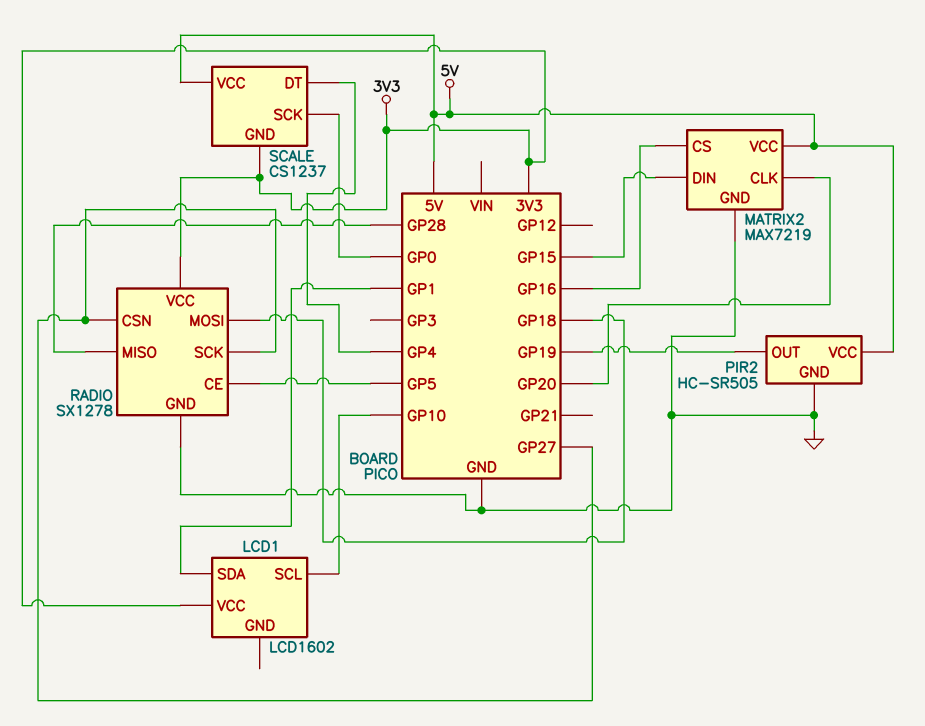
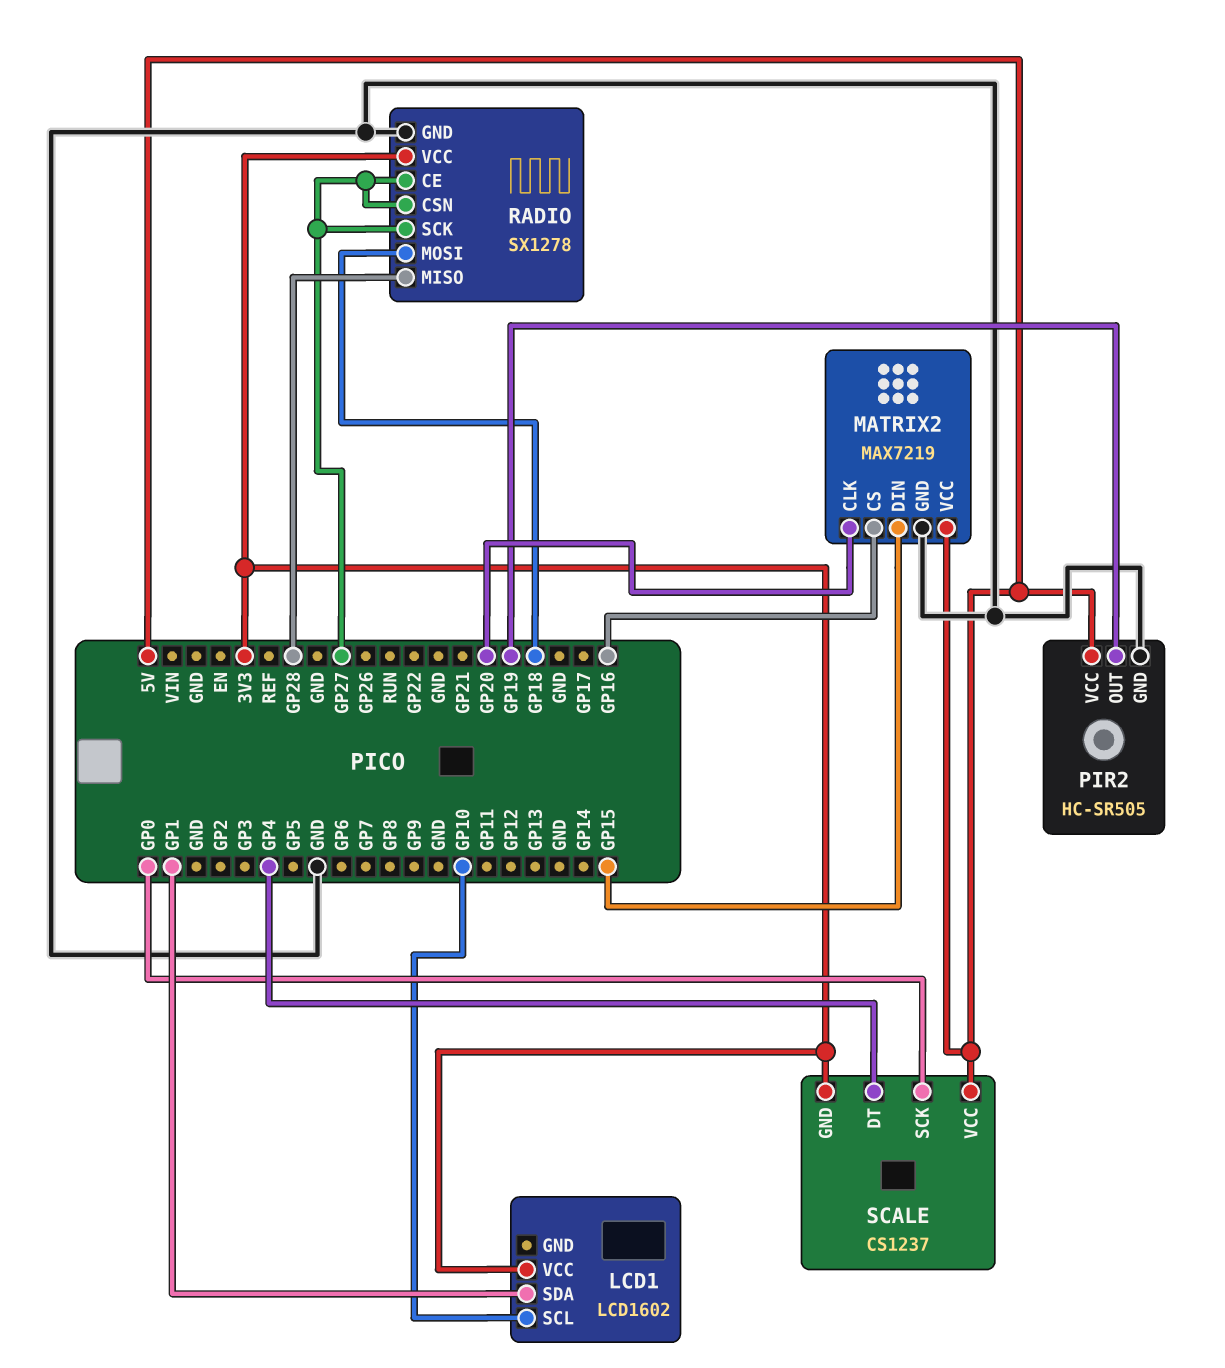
RADIO pin CE: GP5 -> GP27

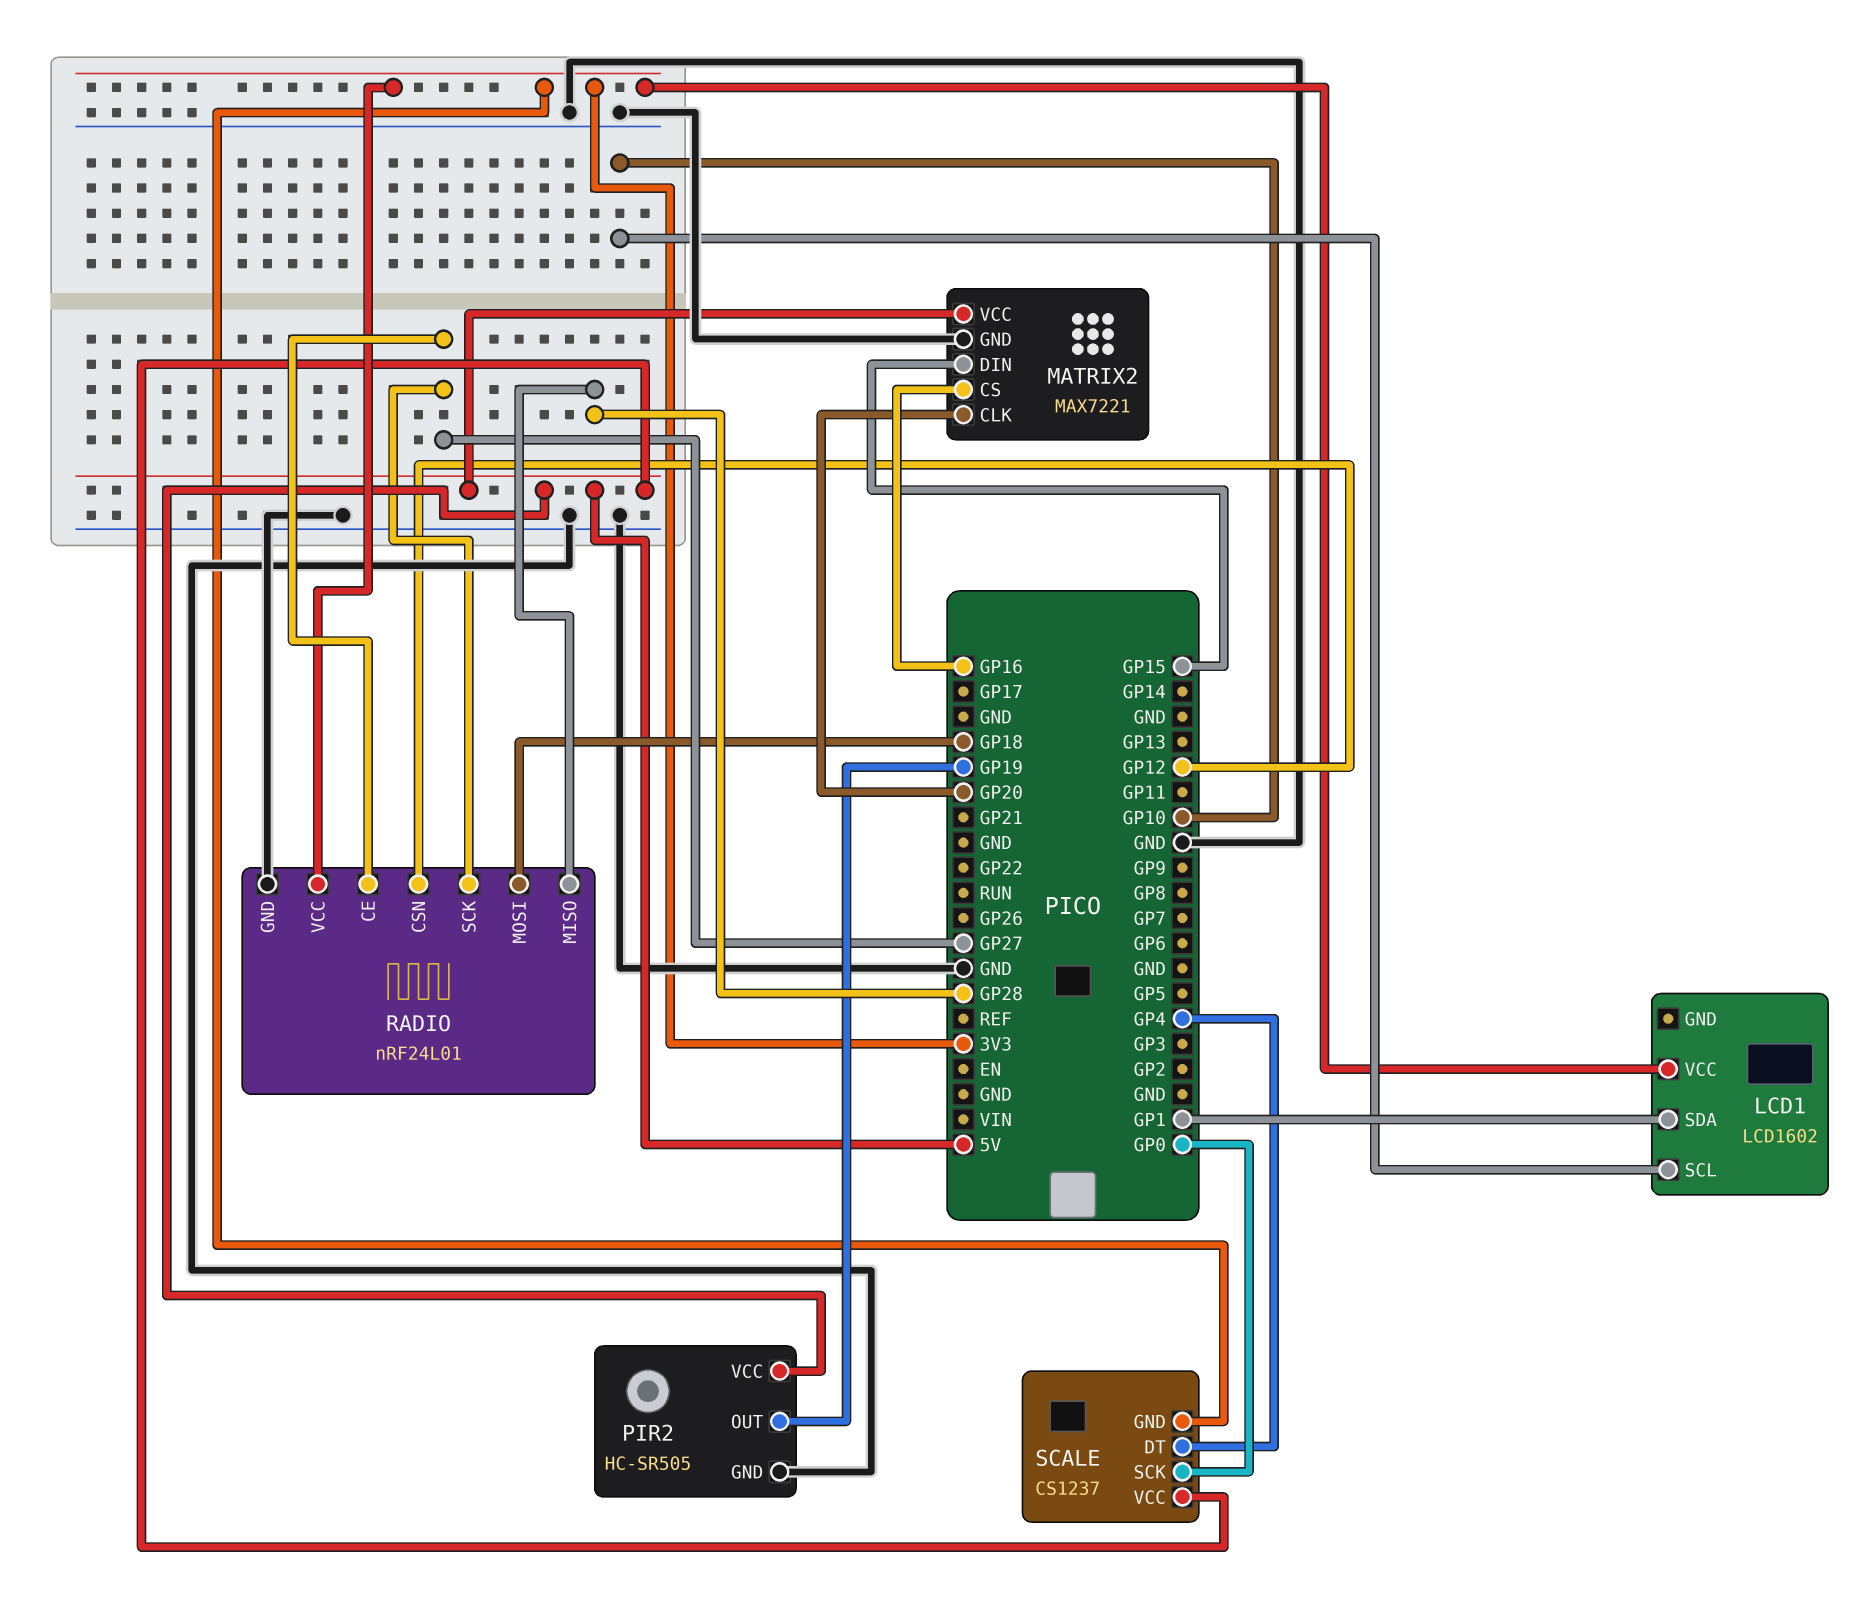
MATRIX2: MAX7219 -> MAX7221
RADIO: SX1278 -> nRF24L01
RADIO pin CSN: GP27 -> GP12

